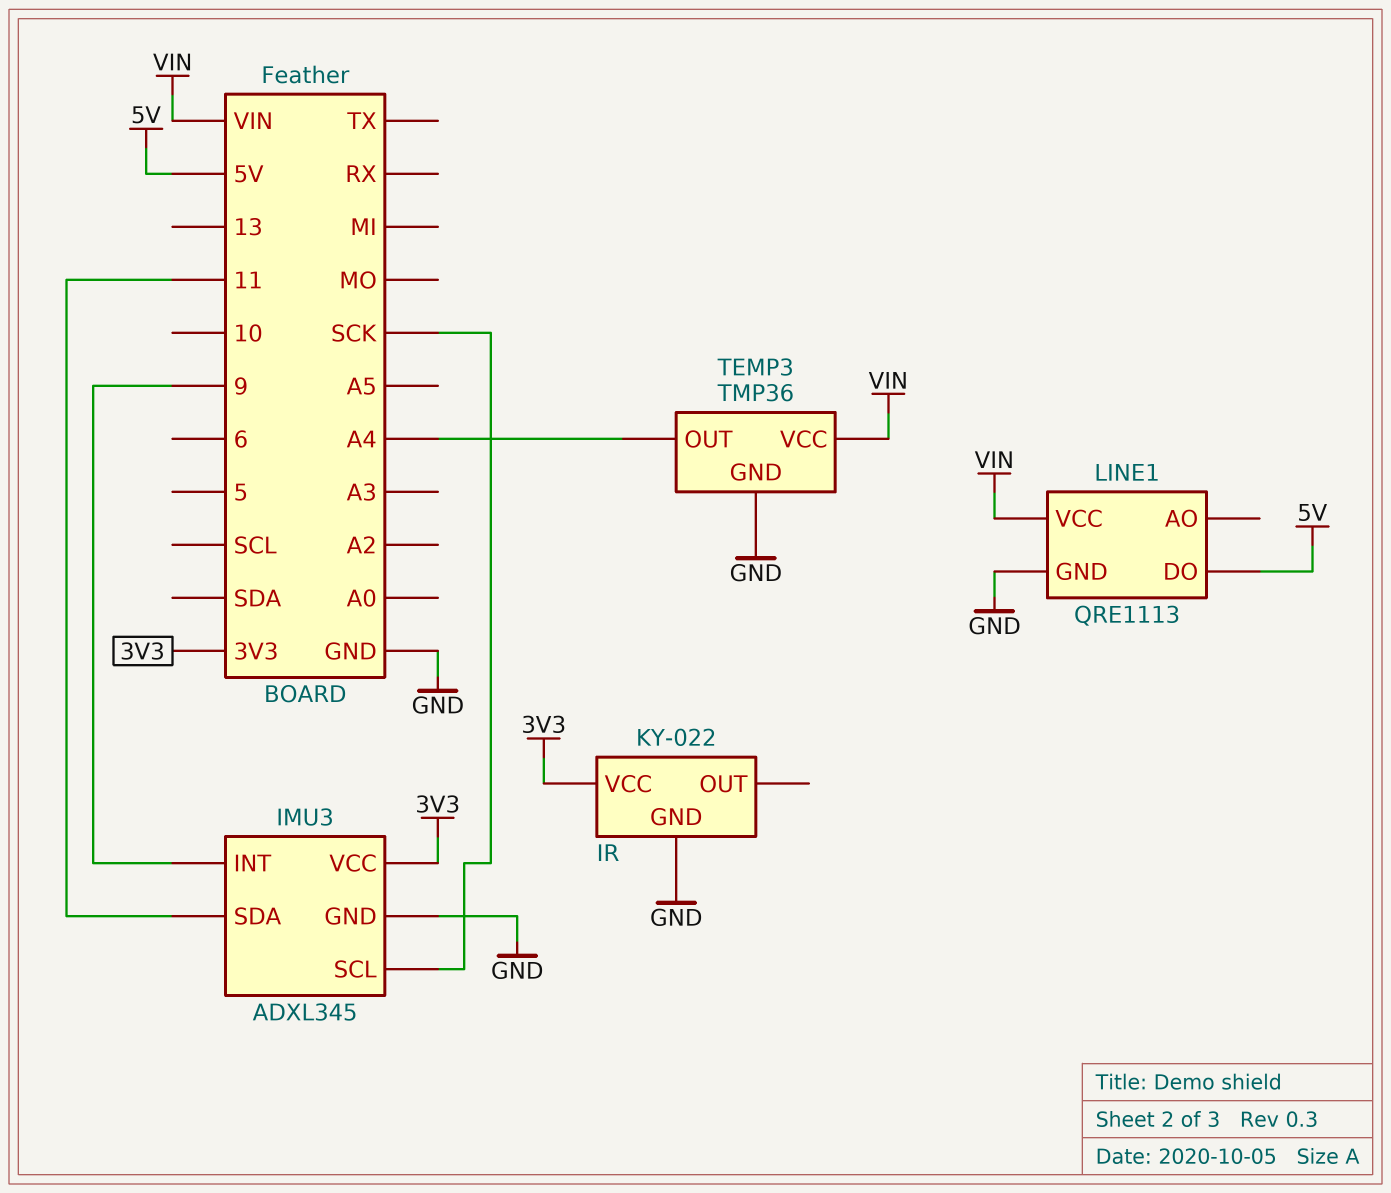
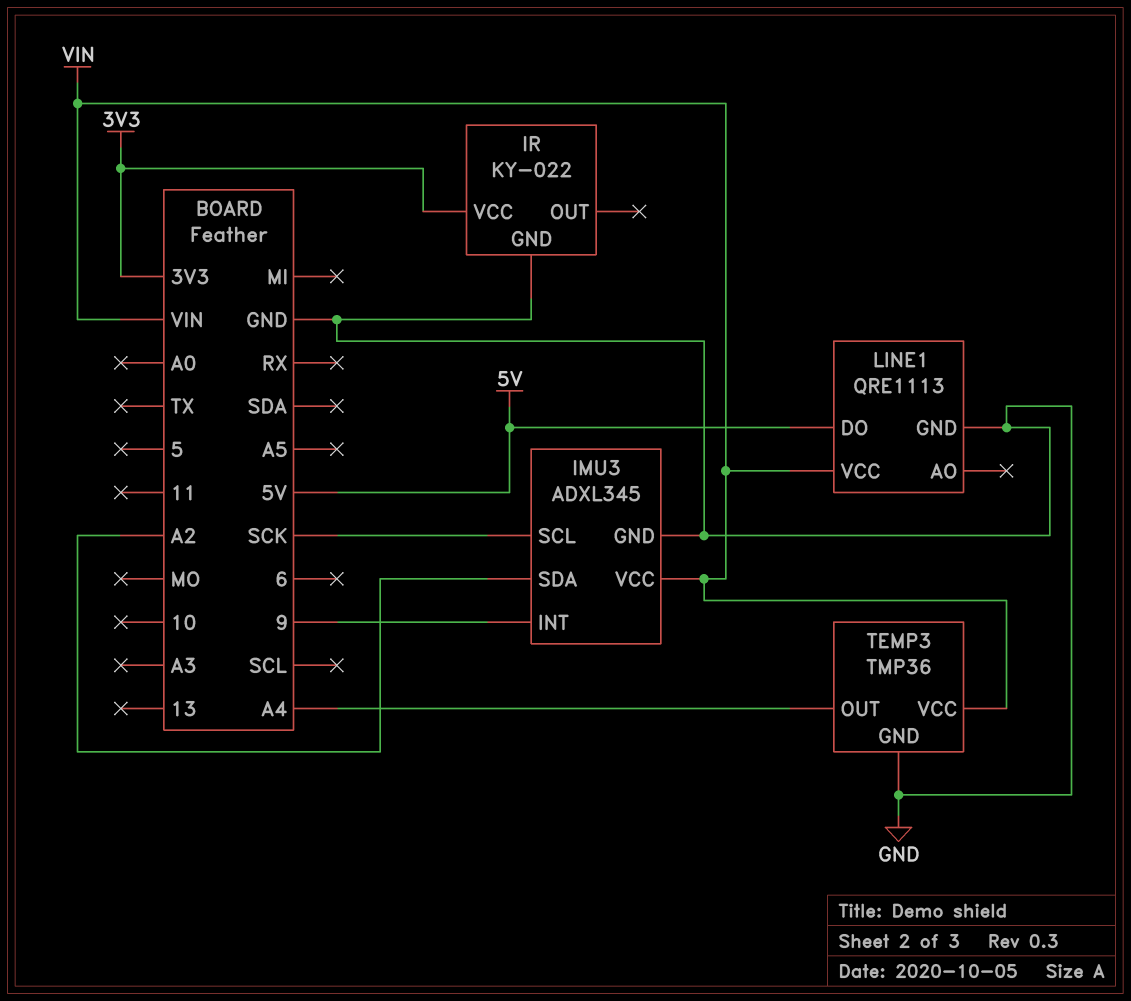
IMU3 pin SDA: 11 -> A2
IMU3 pin VCC: 3V3 -> VIN

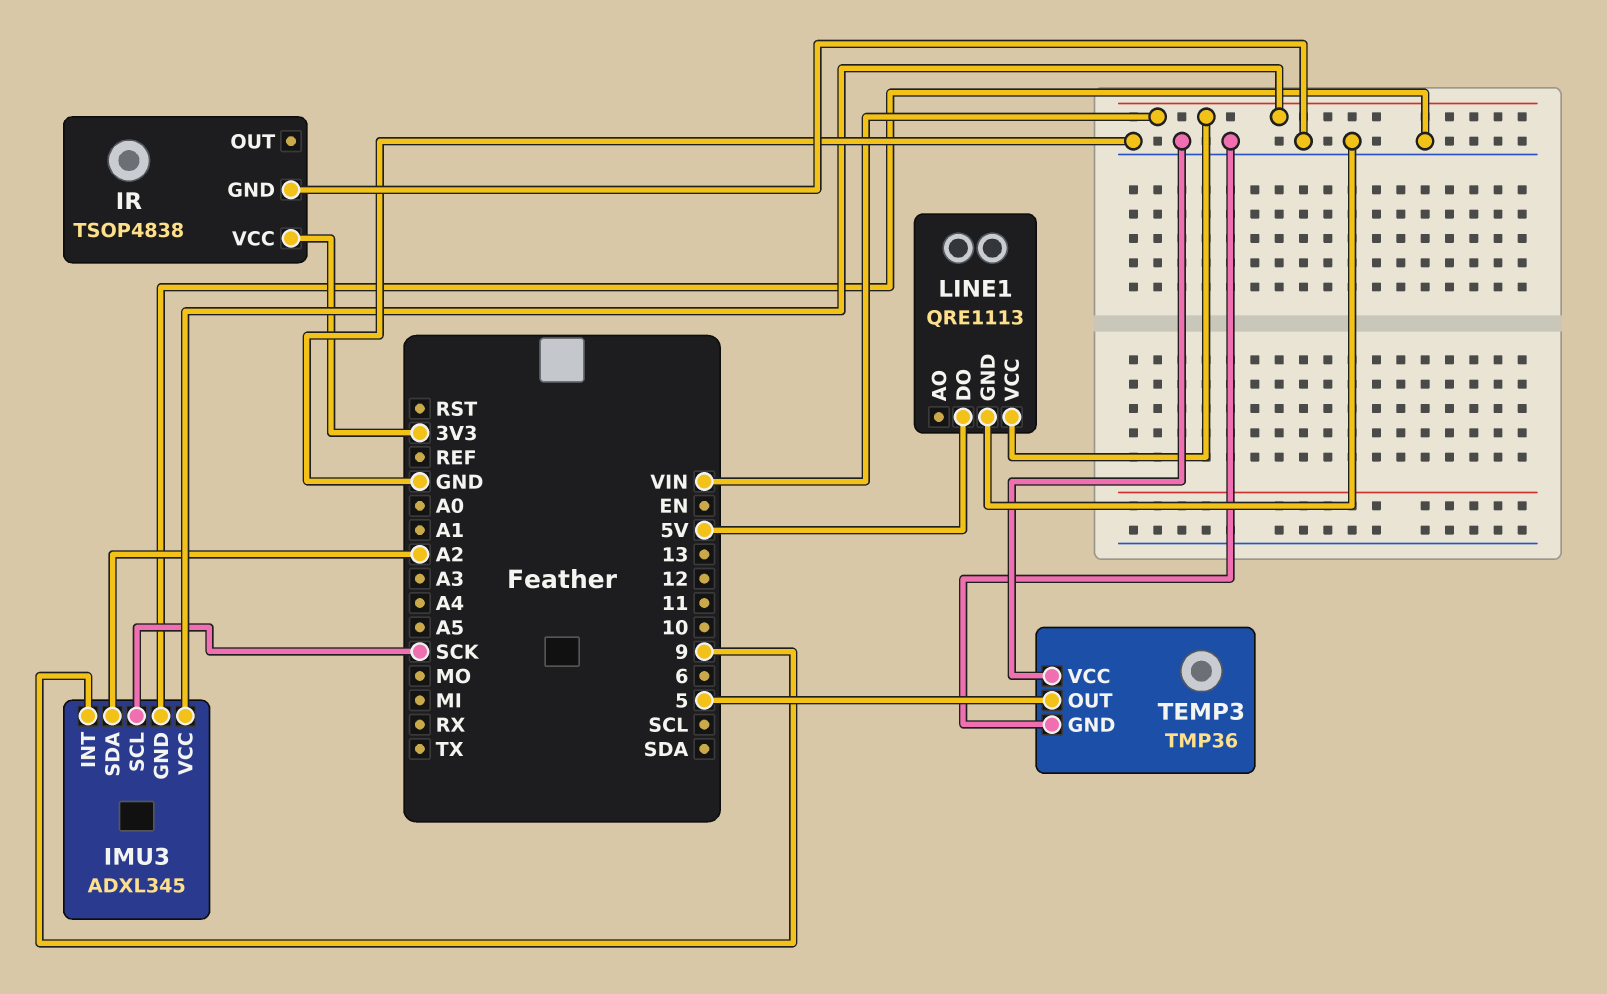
IR: KY-022 -> TSOP4838
TEMP3 pin OUT: A4 -> 5
TEMP3 pin VCC: VIN -> GND

